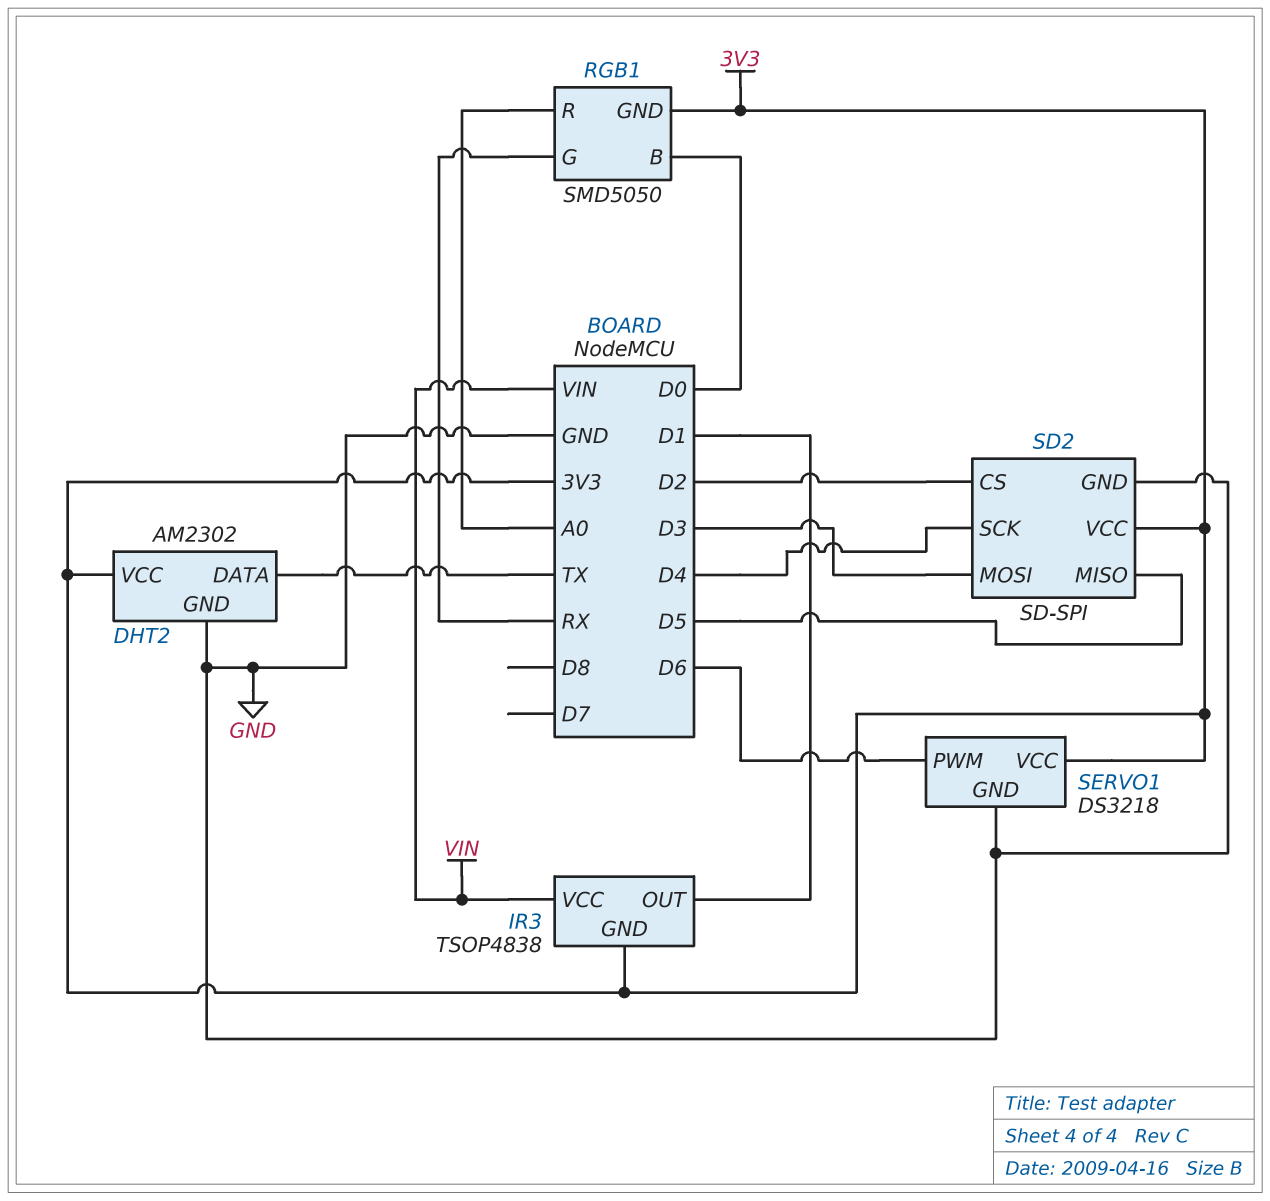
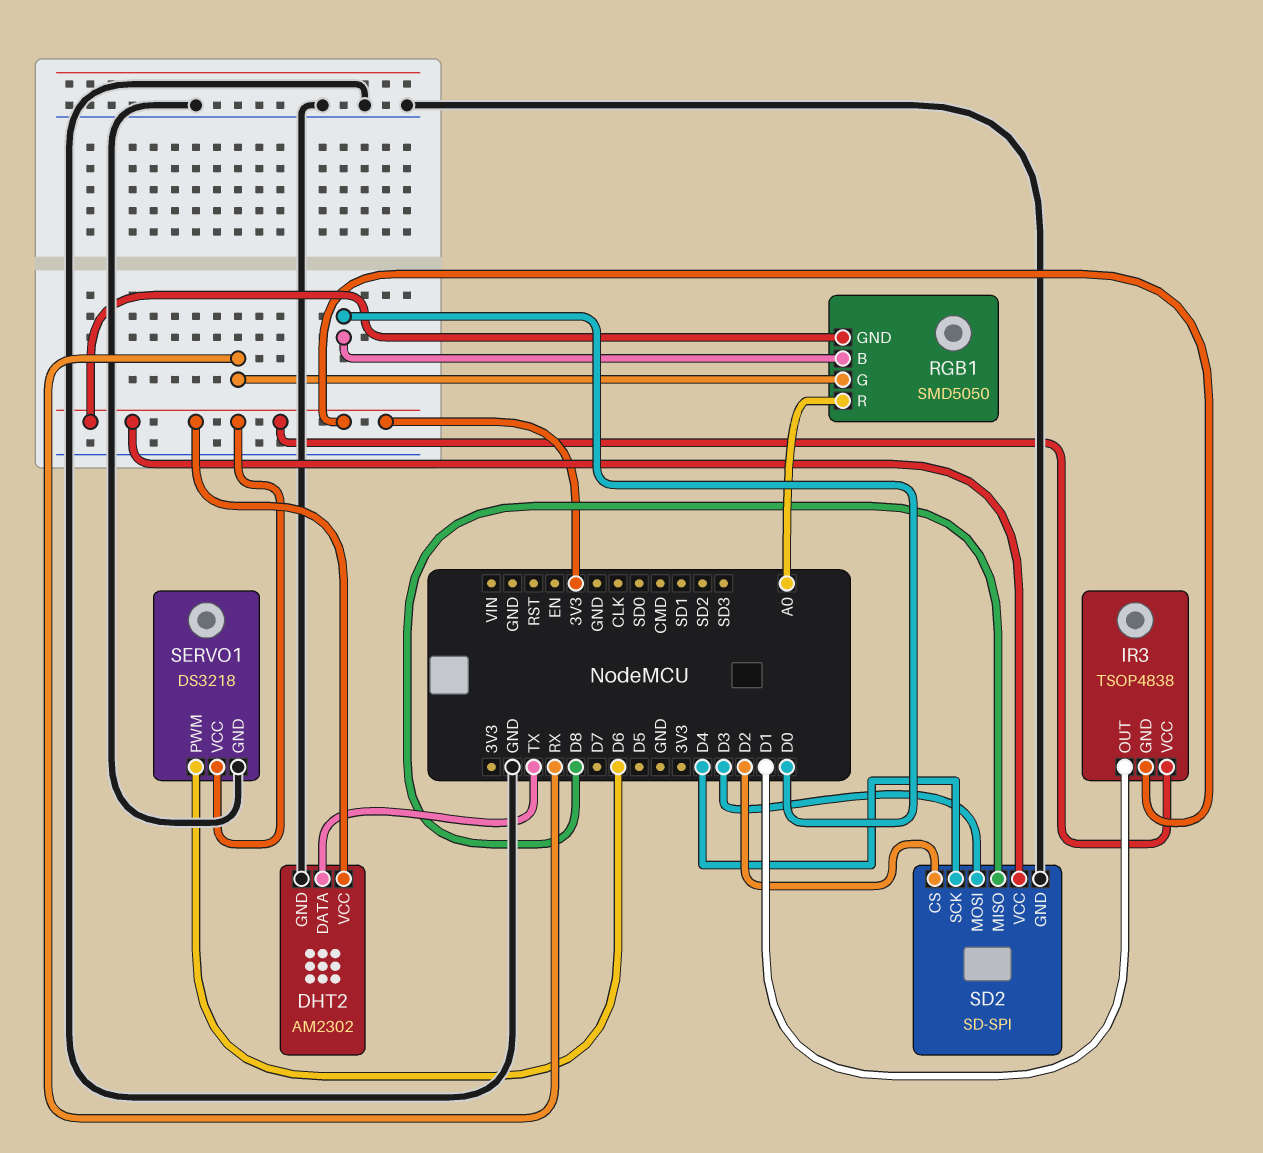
IR3 pin VCC: VIN -> 3V3
SD2 pin MISO: D5 -> D8

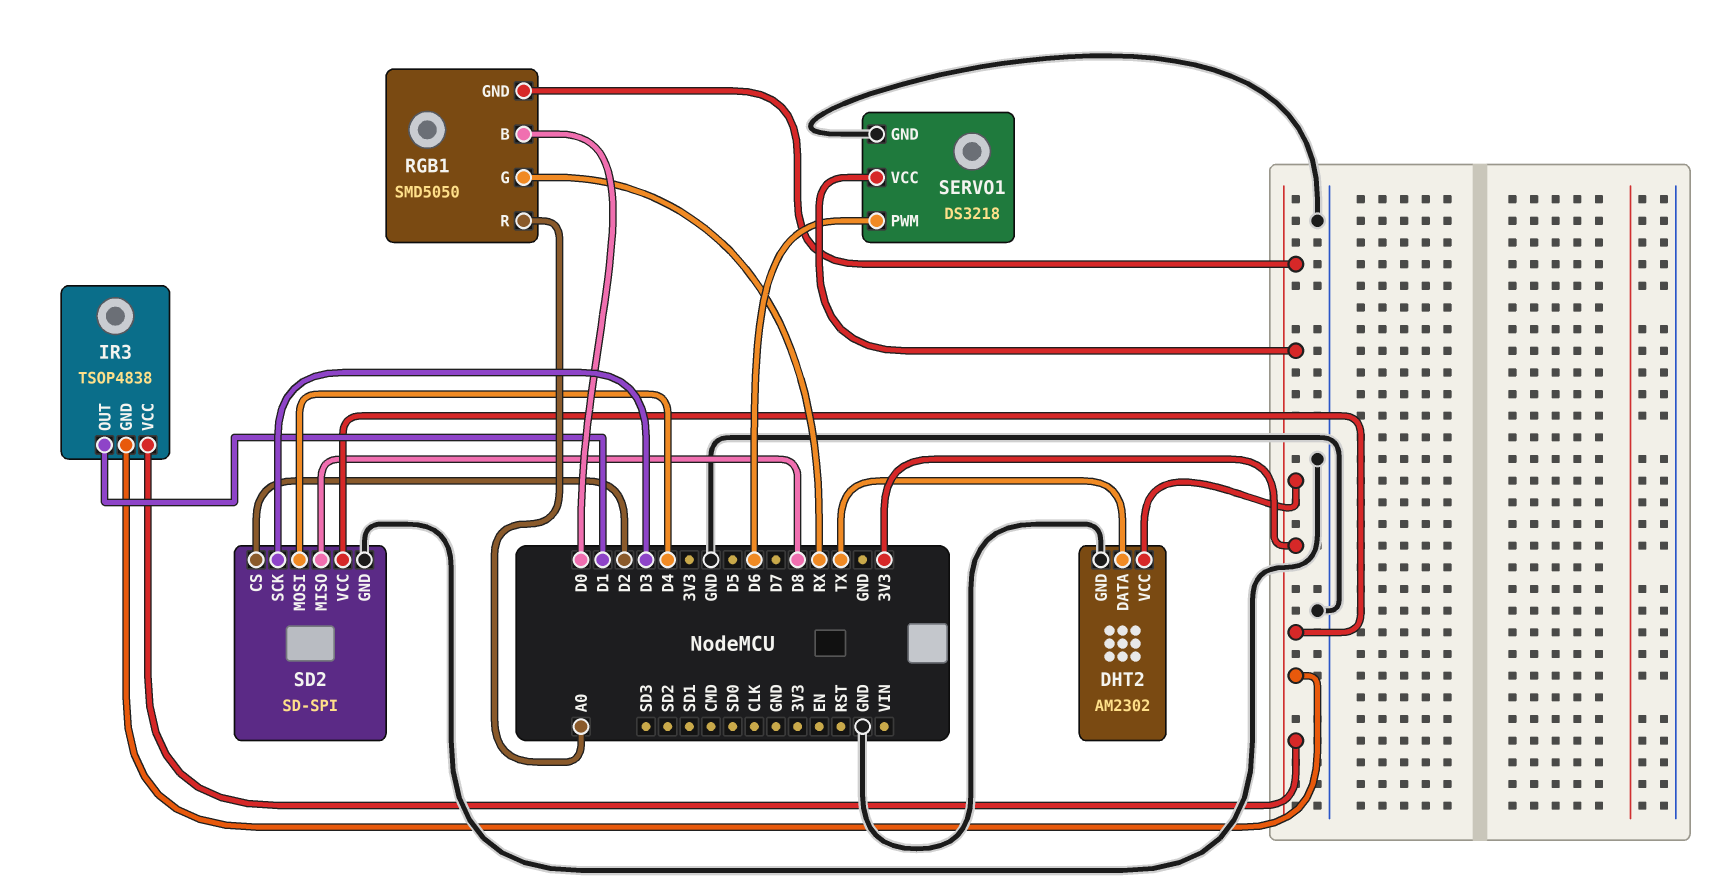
SD2 pin MOSI: D3 -> D4
SD2 pin SCK: D4 -> D3

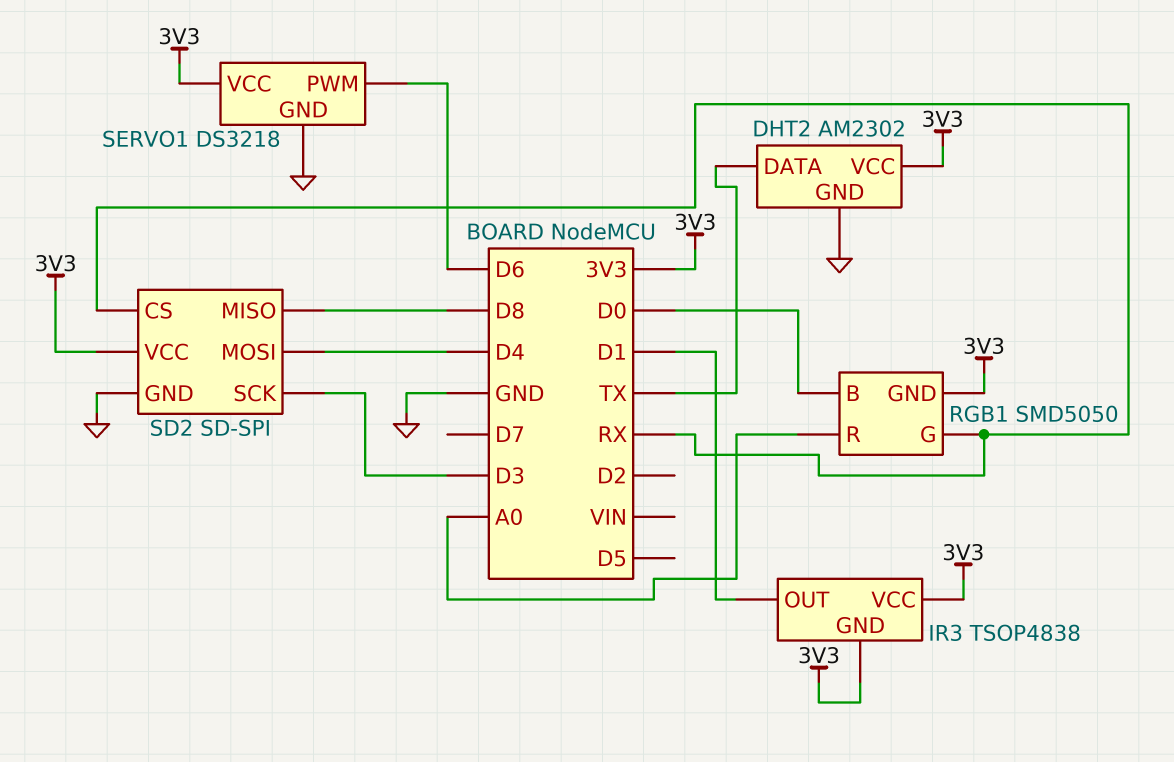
SD2 pin CS: D2 -> RX

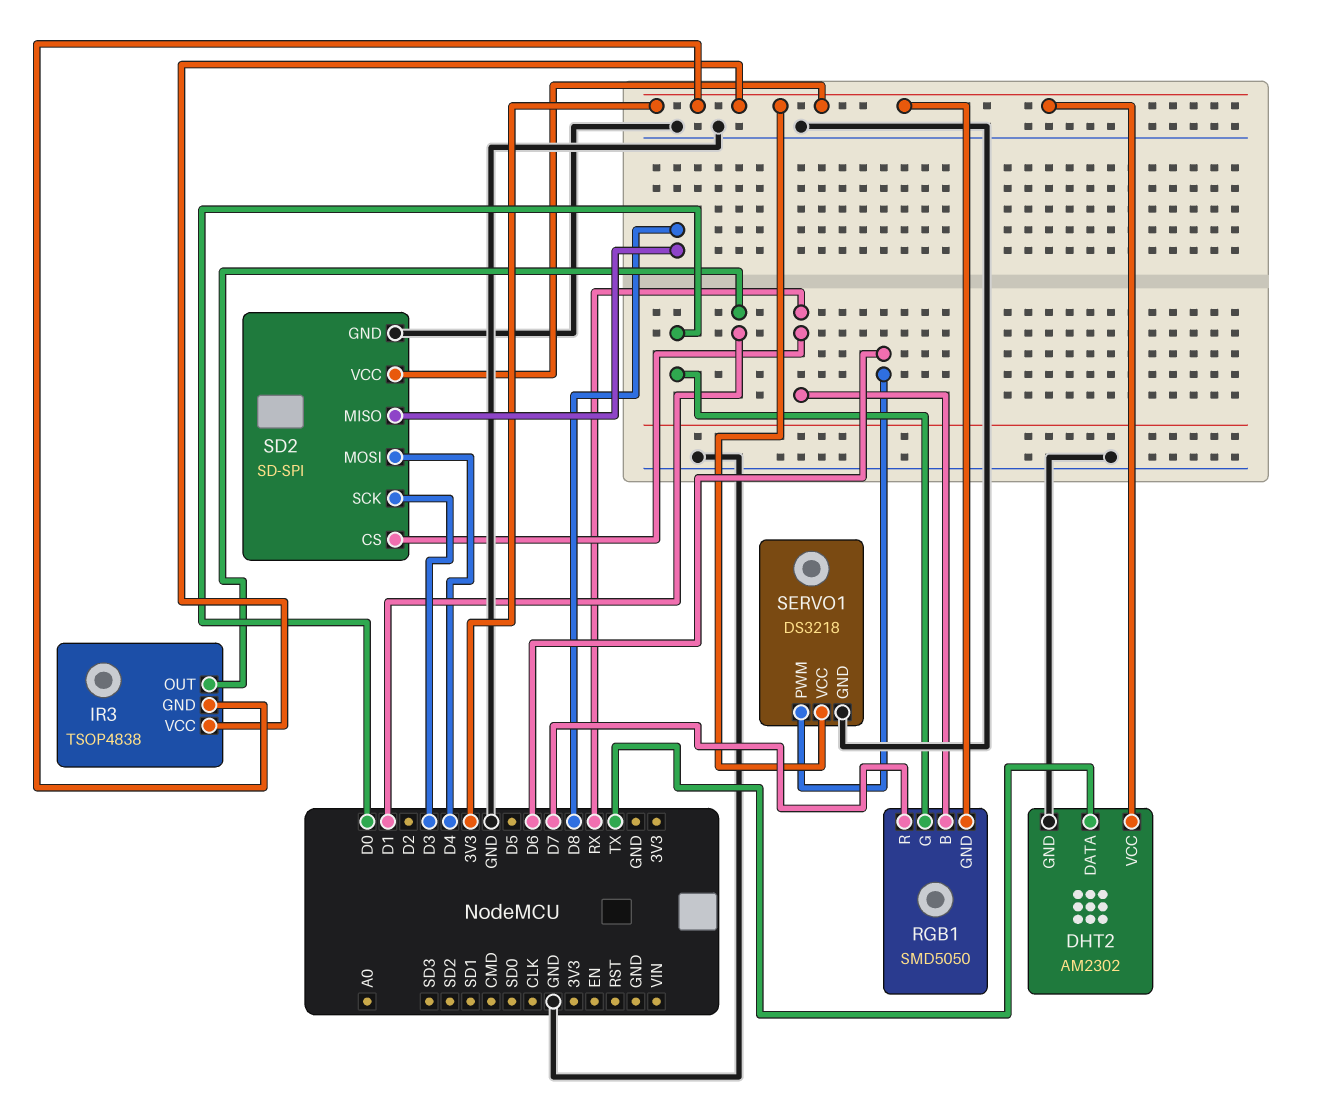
RGB1 pin B: D0 -> RX
RGB1 pin G: RX -> D0
RGB1 pin R: A0 -> D7

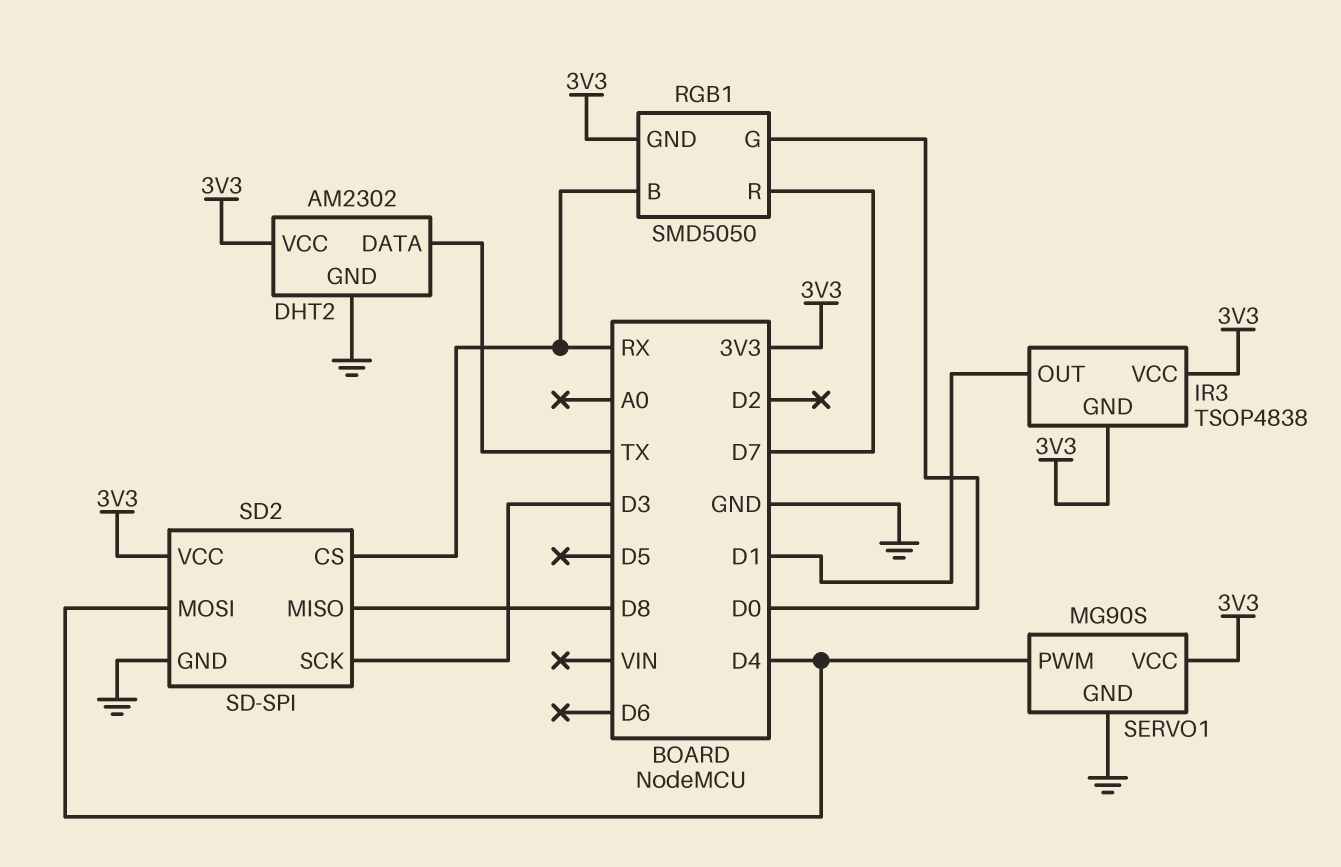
SERVO1: DS3218 -> MG90S
SERVO1 pin PWM: D6 -> D4

